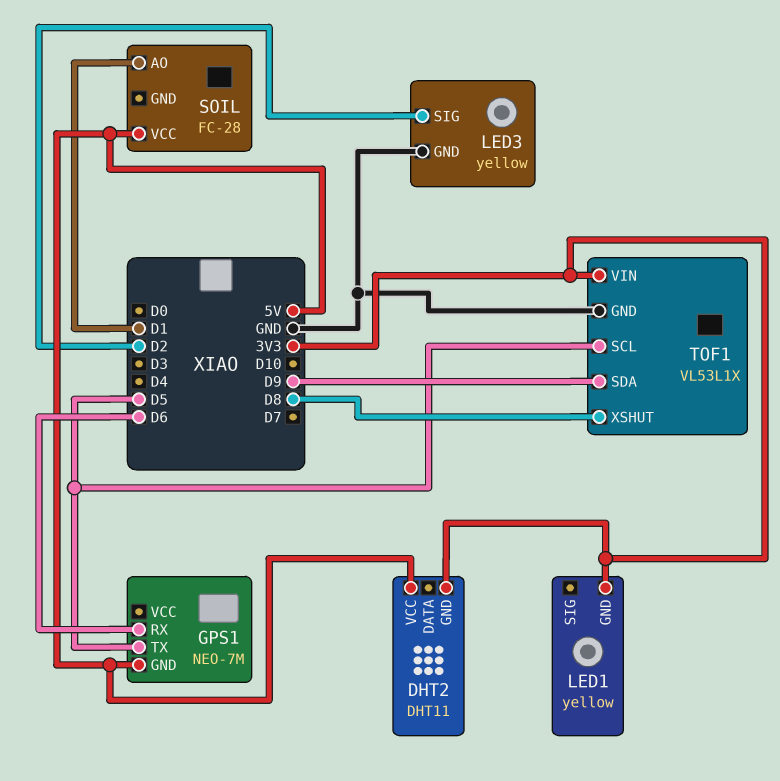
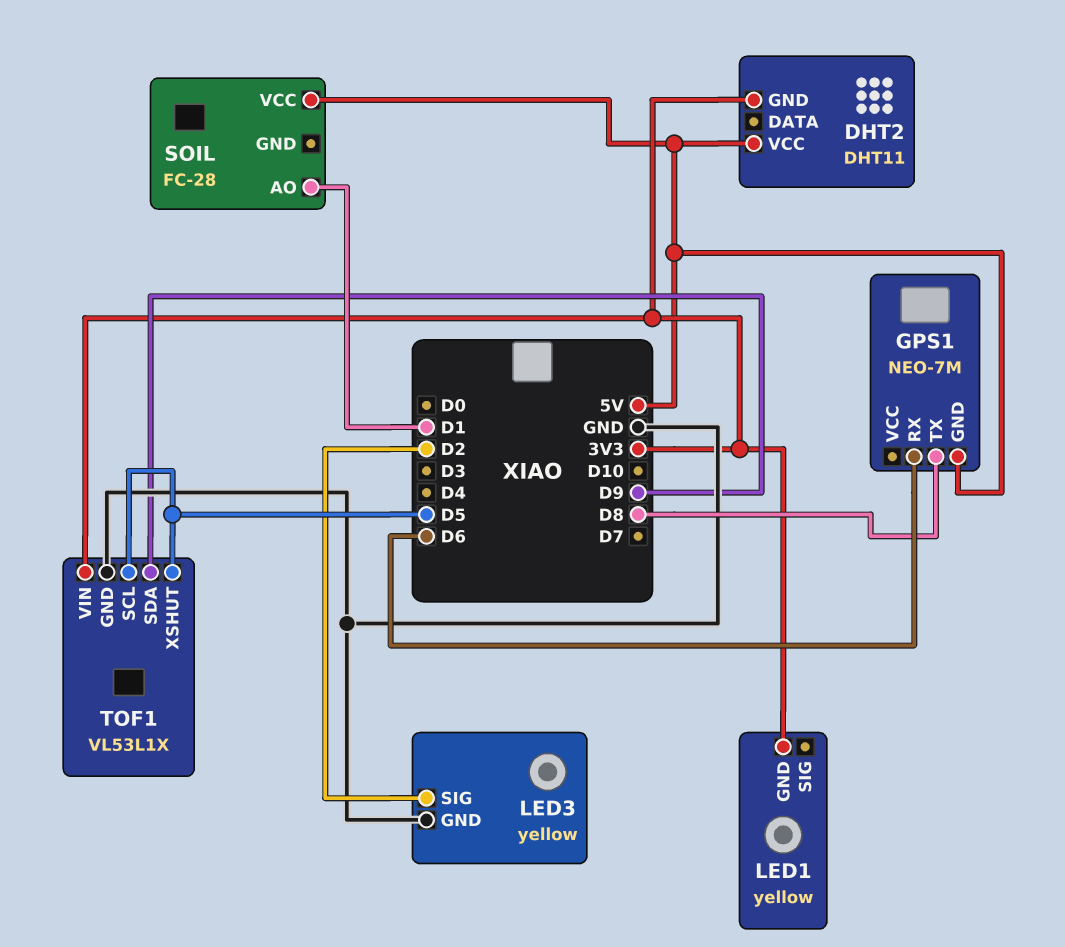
GPS1 pin TX: D5 -> D8
TOF1 pin XSHUT: D8 -> D5

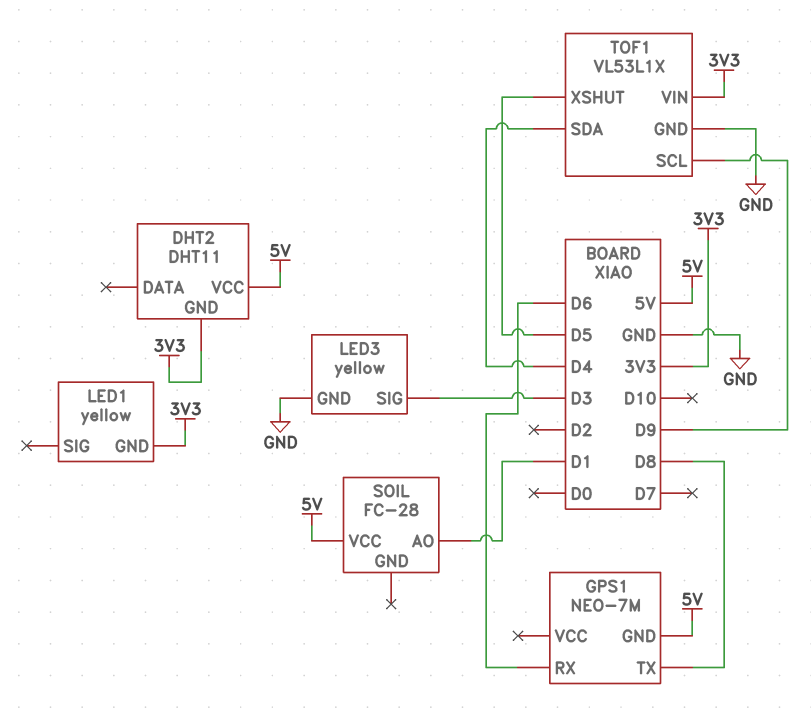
LED3 pin SIG: D2 -> D3
TOF1 pin SCL: D5 -> D9
TOF1 pin SDA: D9 -> D4

